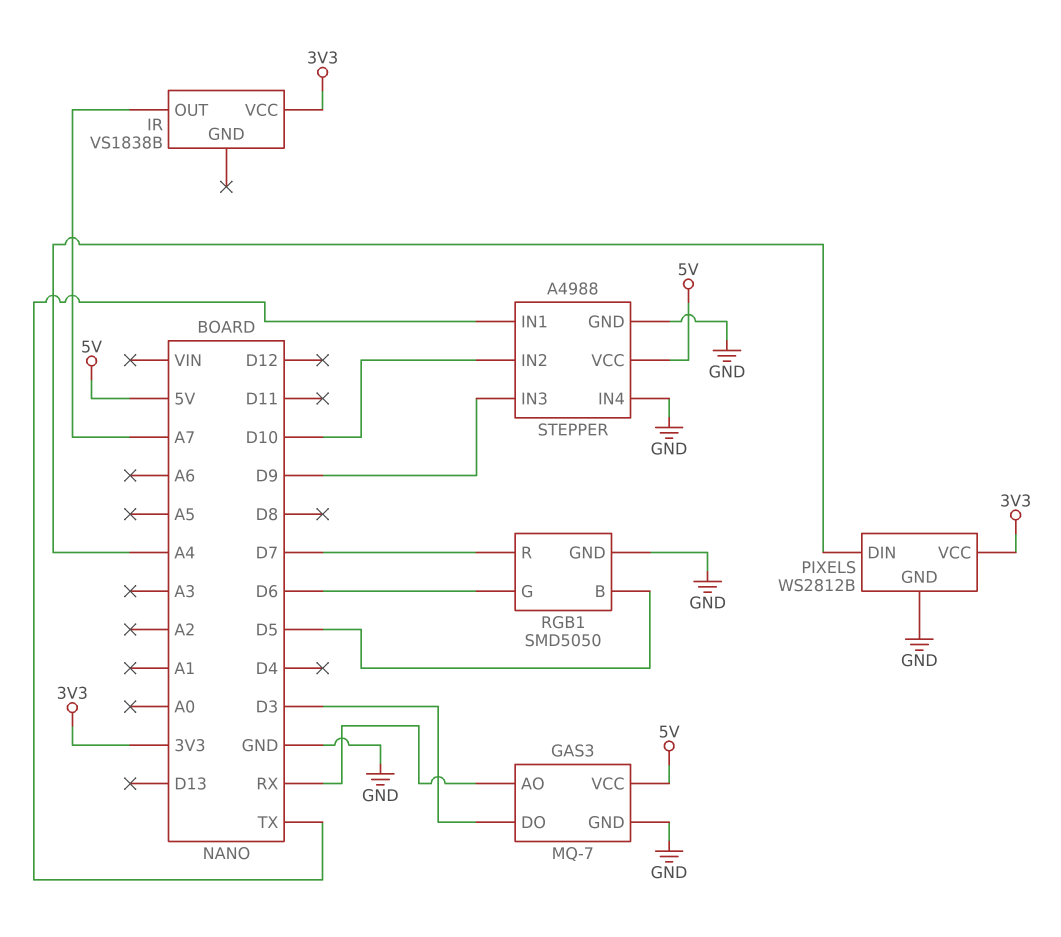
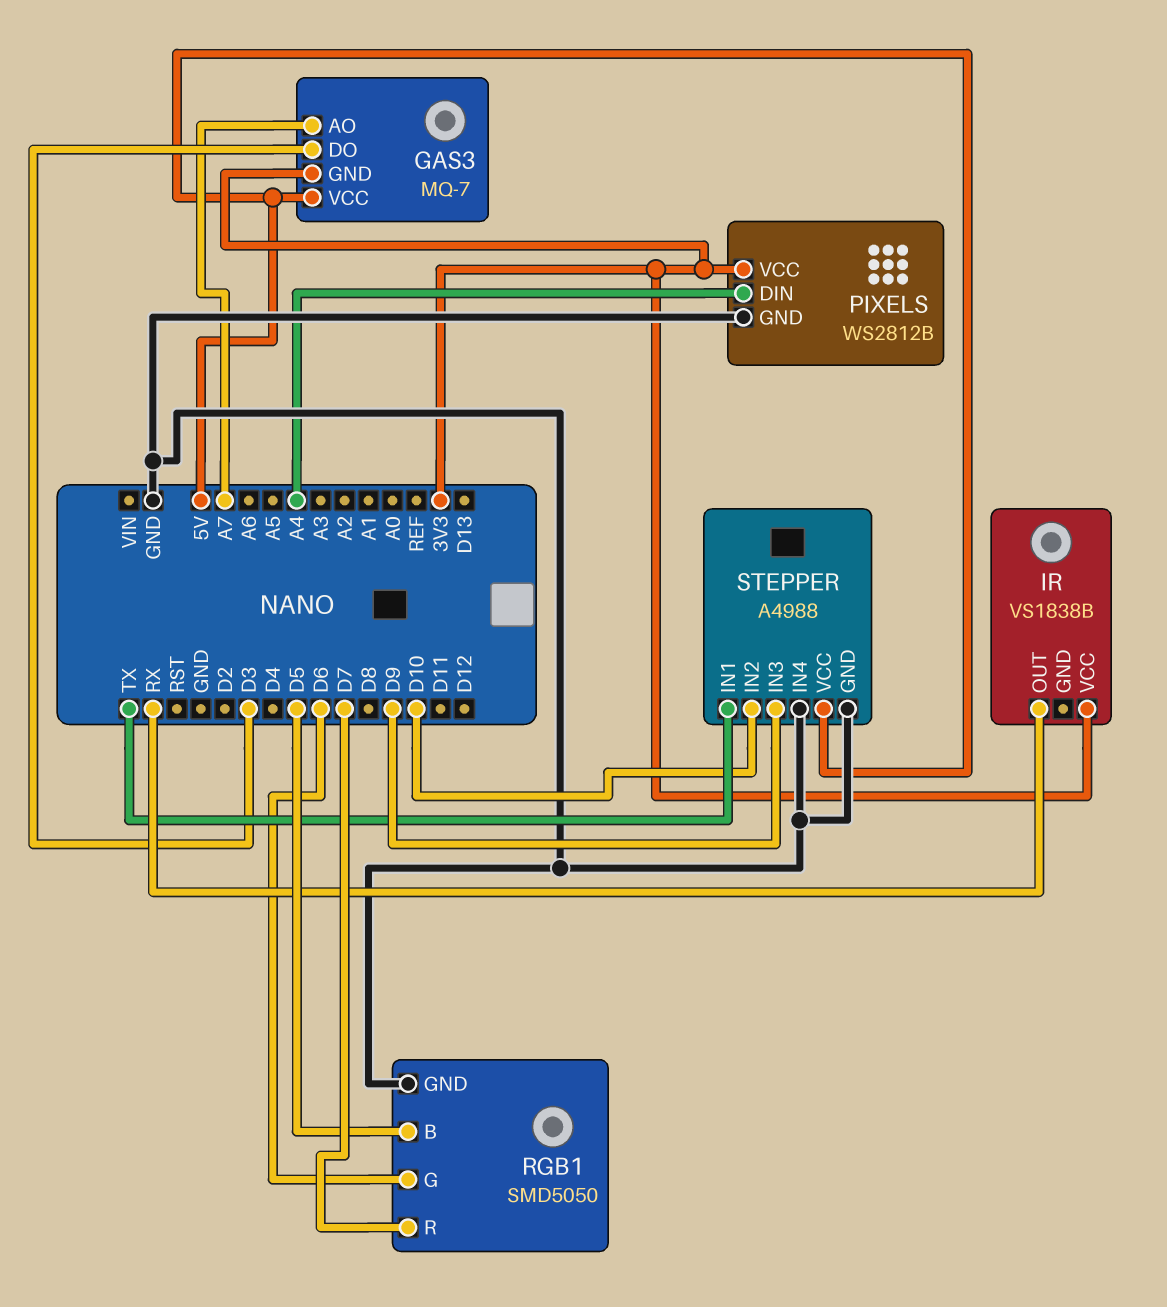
GAS3 pin AO: RX -> A7
GAS3 pin GND: GND -> 3V3
IR pin OUT: A7 -> RX

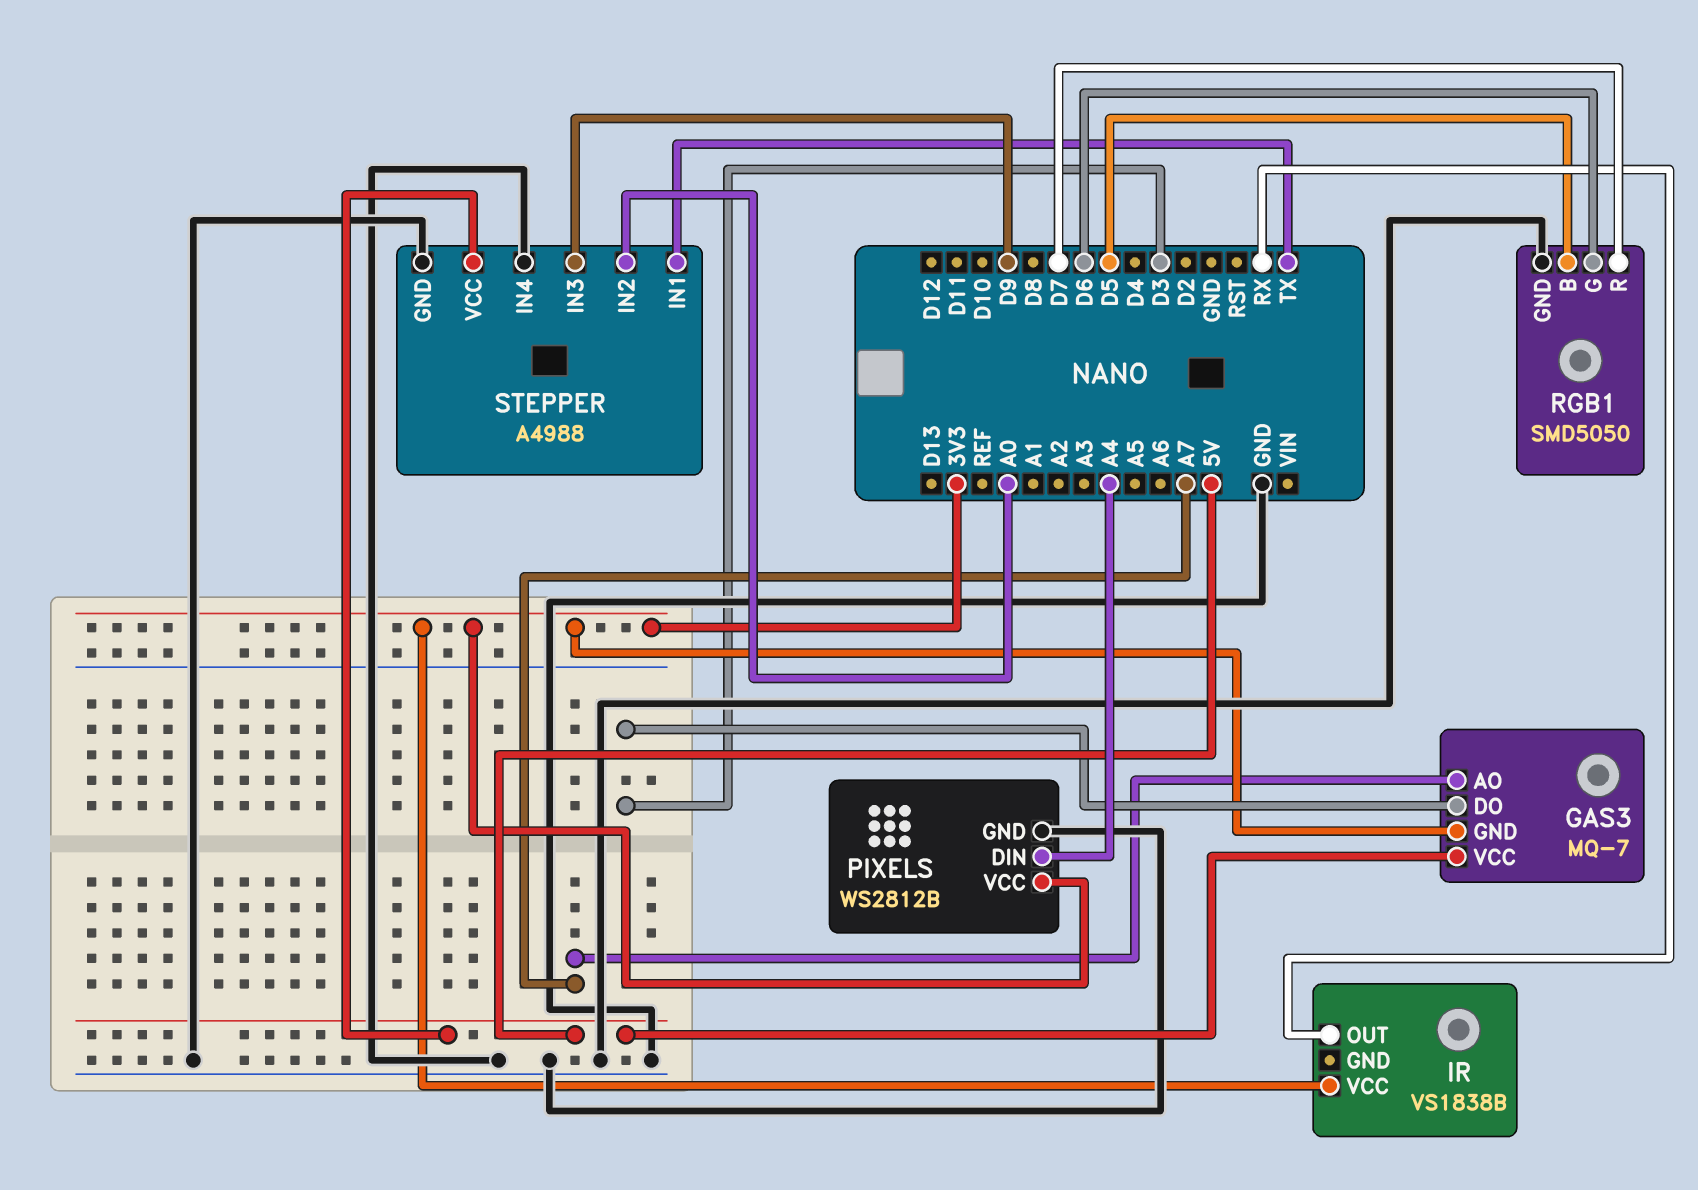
STEPPER pin IN2: D10 -> A0

